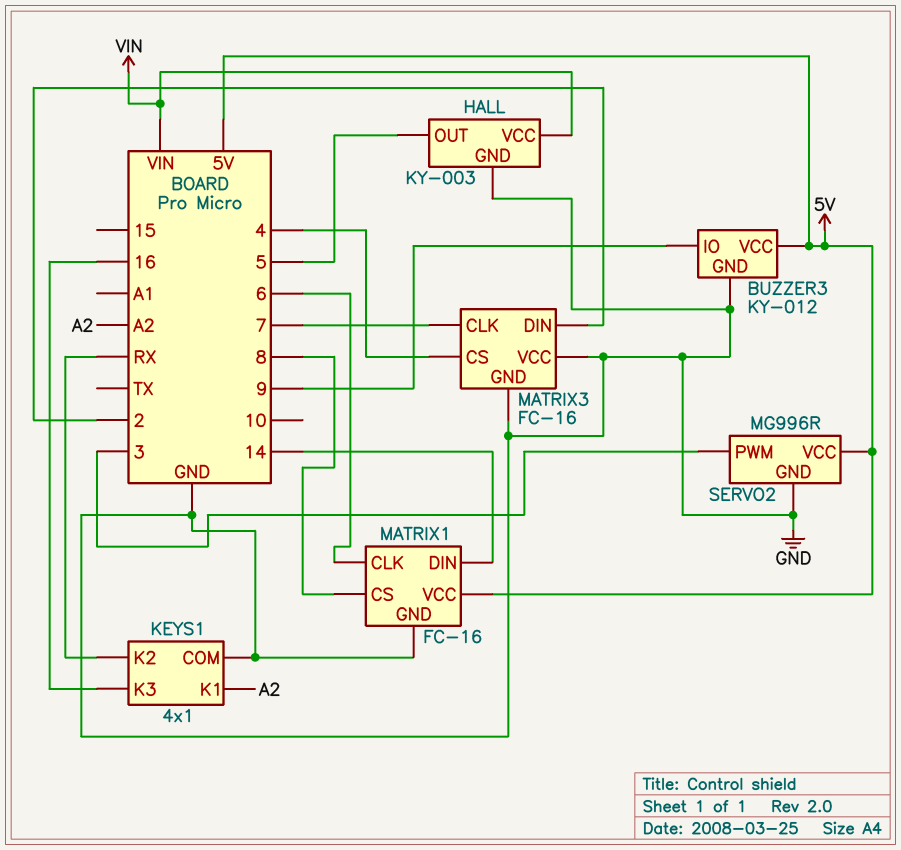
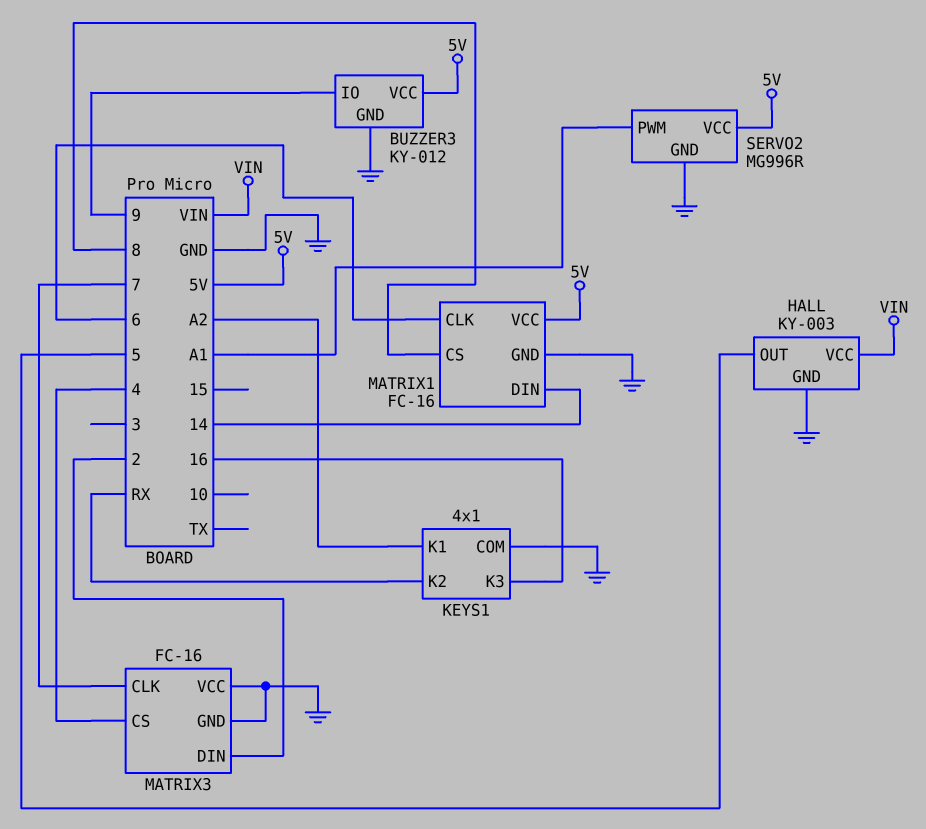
SERVO2 pin PWM: 3 -> A1

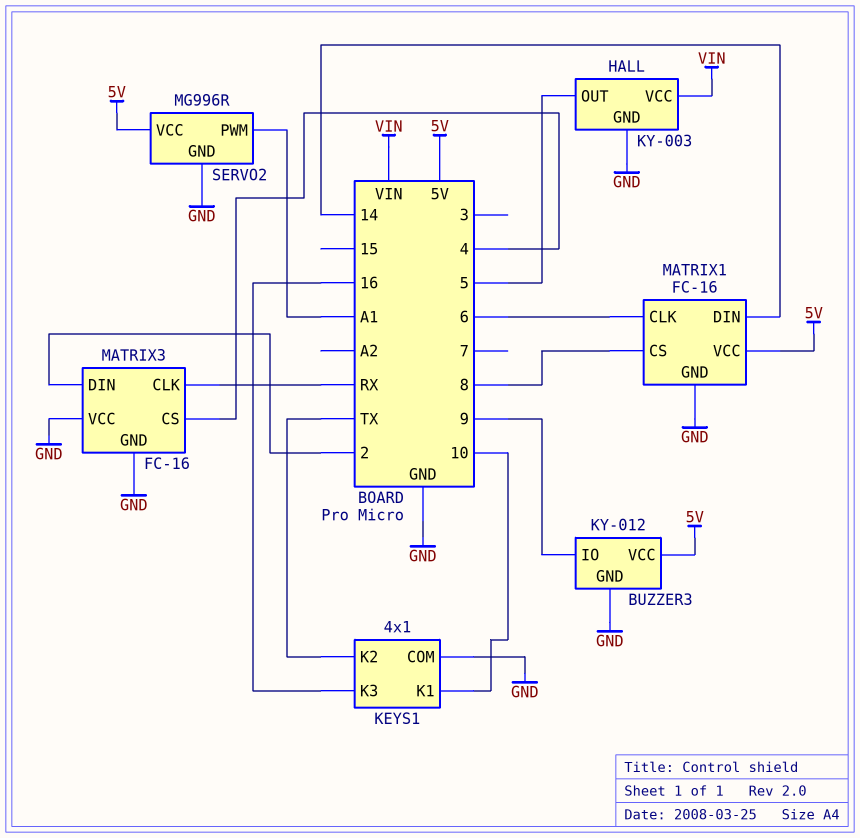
KEYS1 pin K1: A2 -> 10
KEYS1 pin K2: RX -> TX
MATRIX3 pin CLK: 7 -> RX

